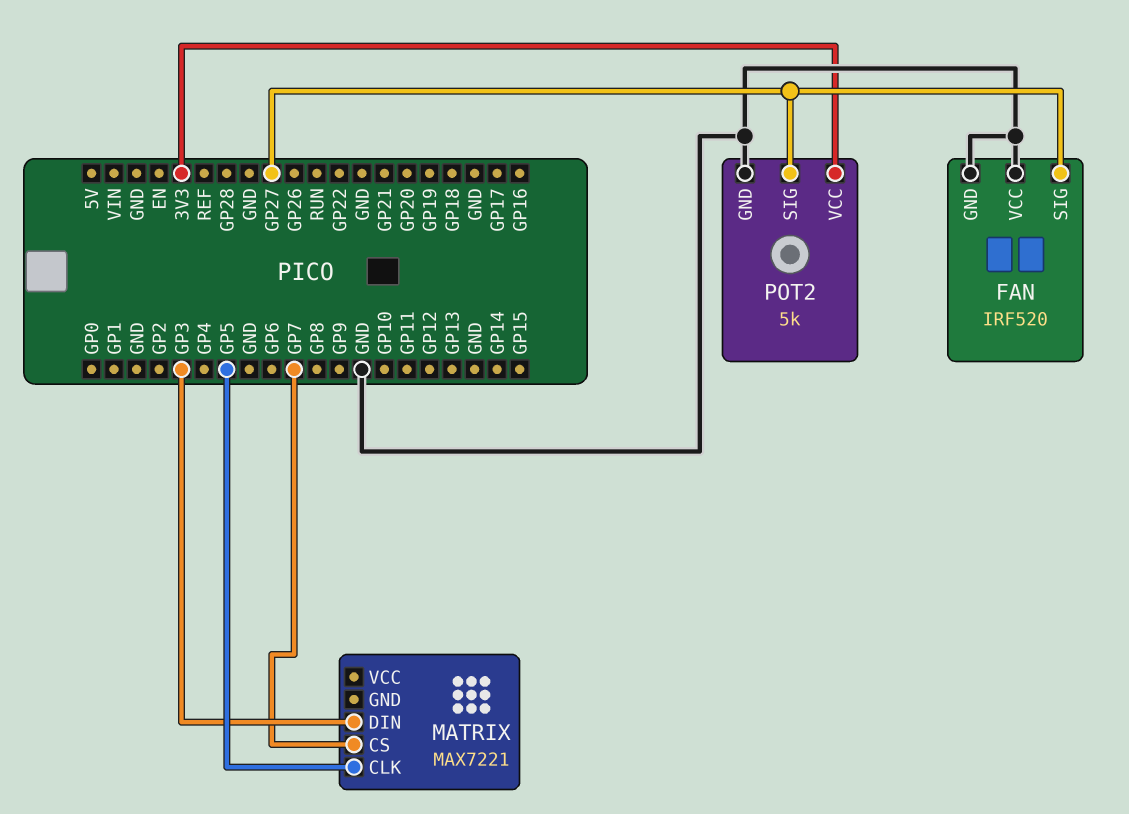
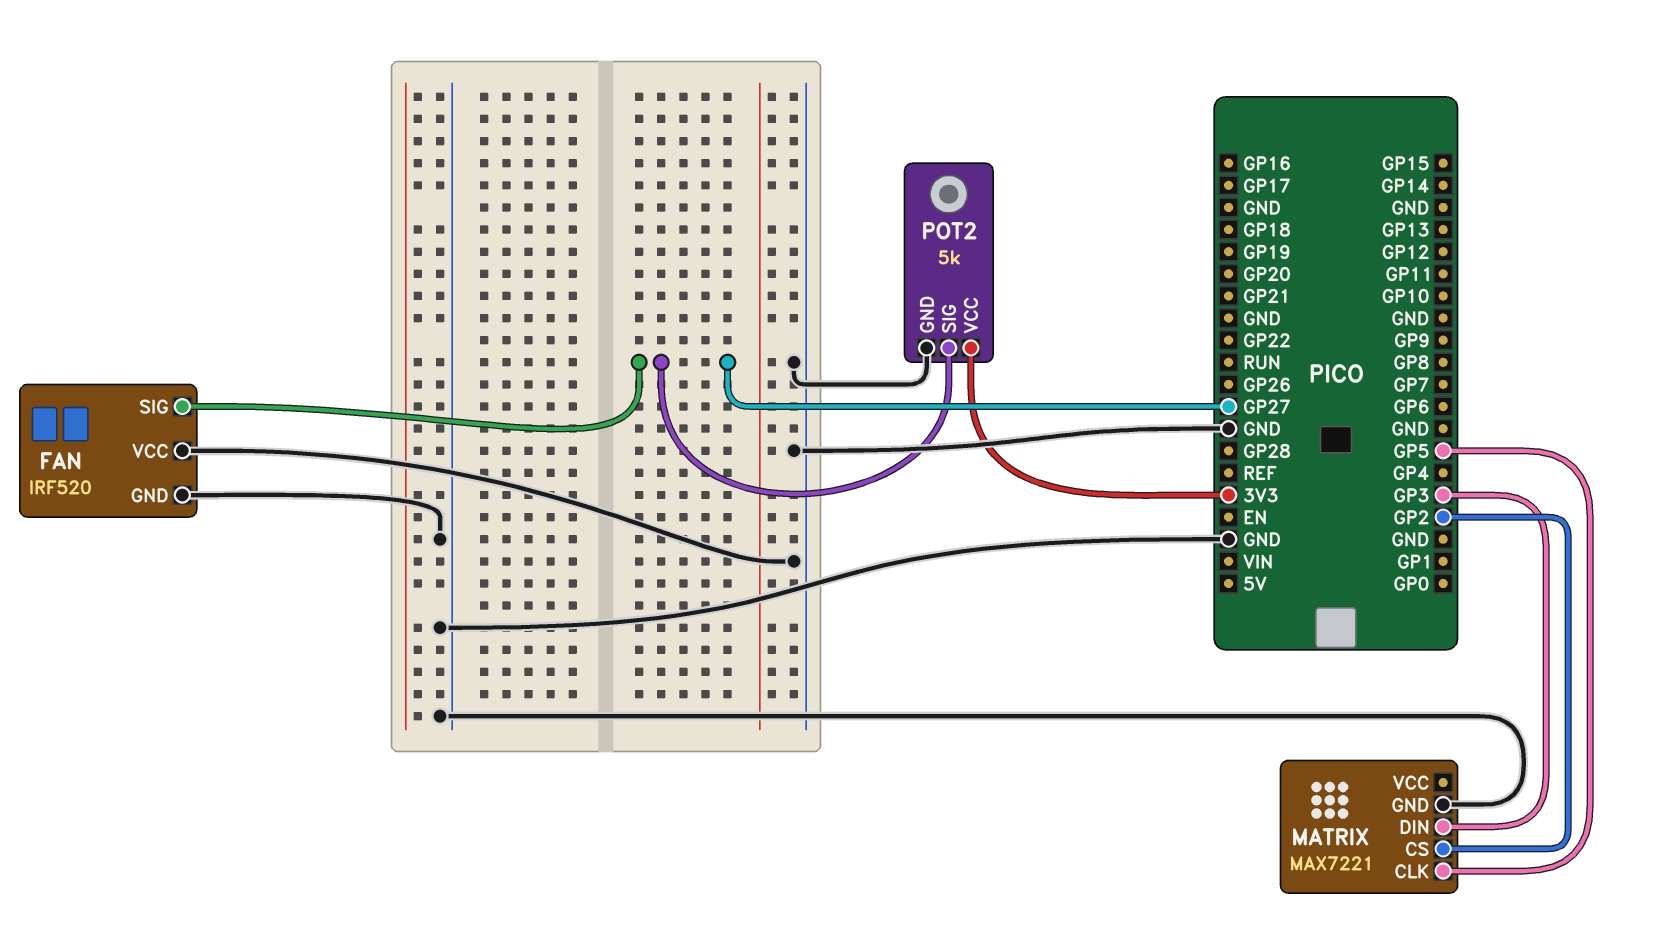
MATRIX pin CS: GP7 -> GP2
MATRIX pin GND: none -> GND

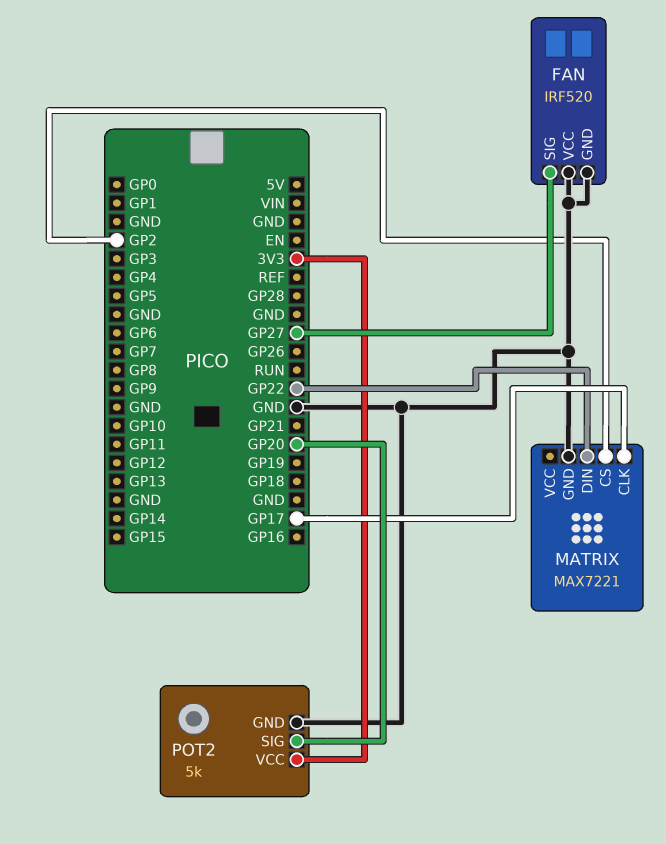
MATRIX pin CLK: GP5 -> GP17
MATRIX pin DIN: GP3 -> GP22
POT2 pin SIG: GP27 -> GP20

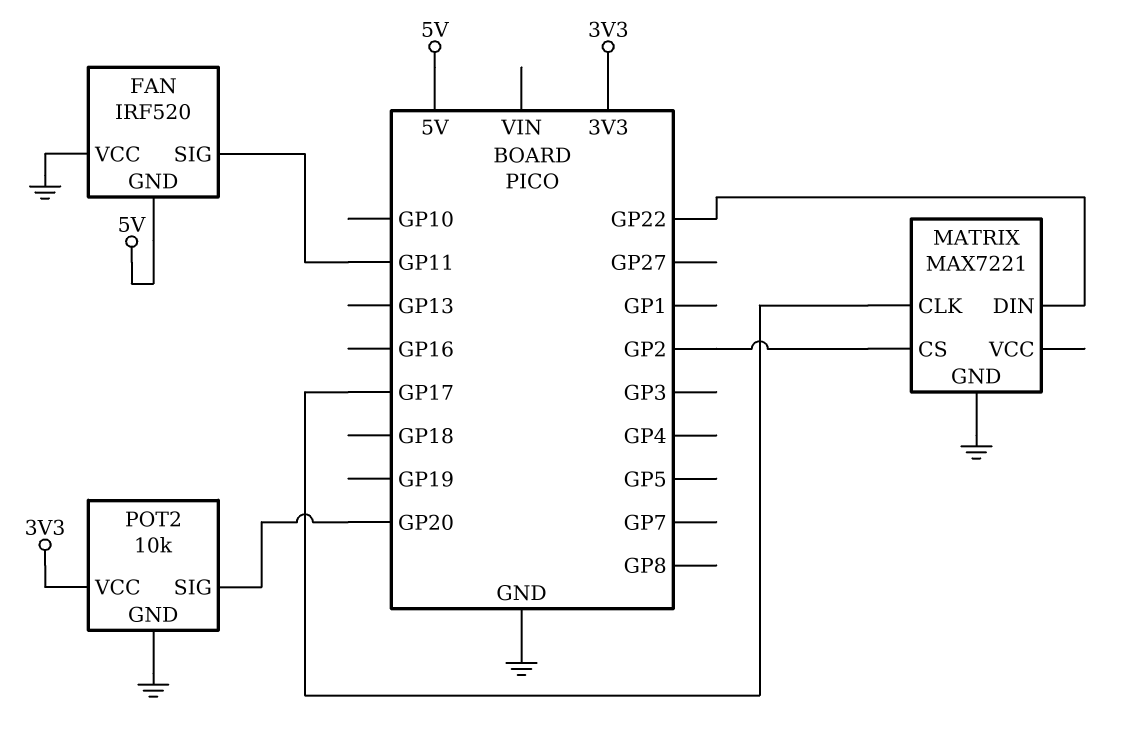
FAN pin GND: GND -> 5V
FAN pin SIG: GP27 -> GP11
POT2: 5k -> 10k

